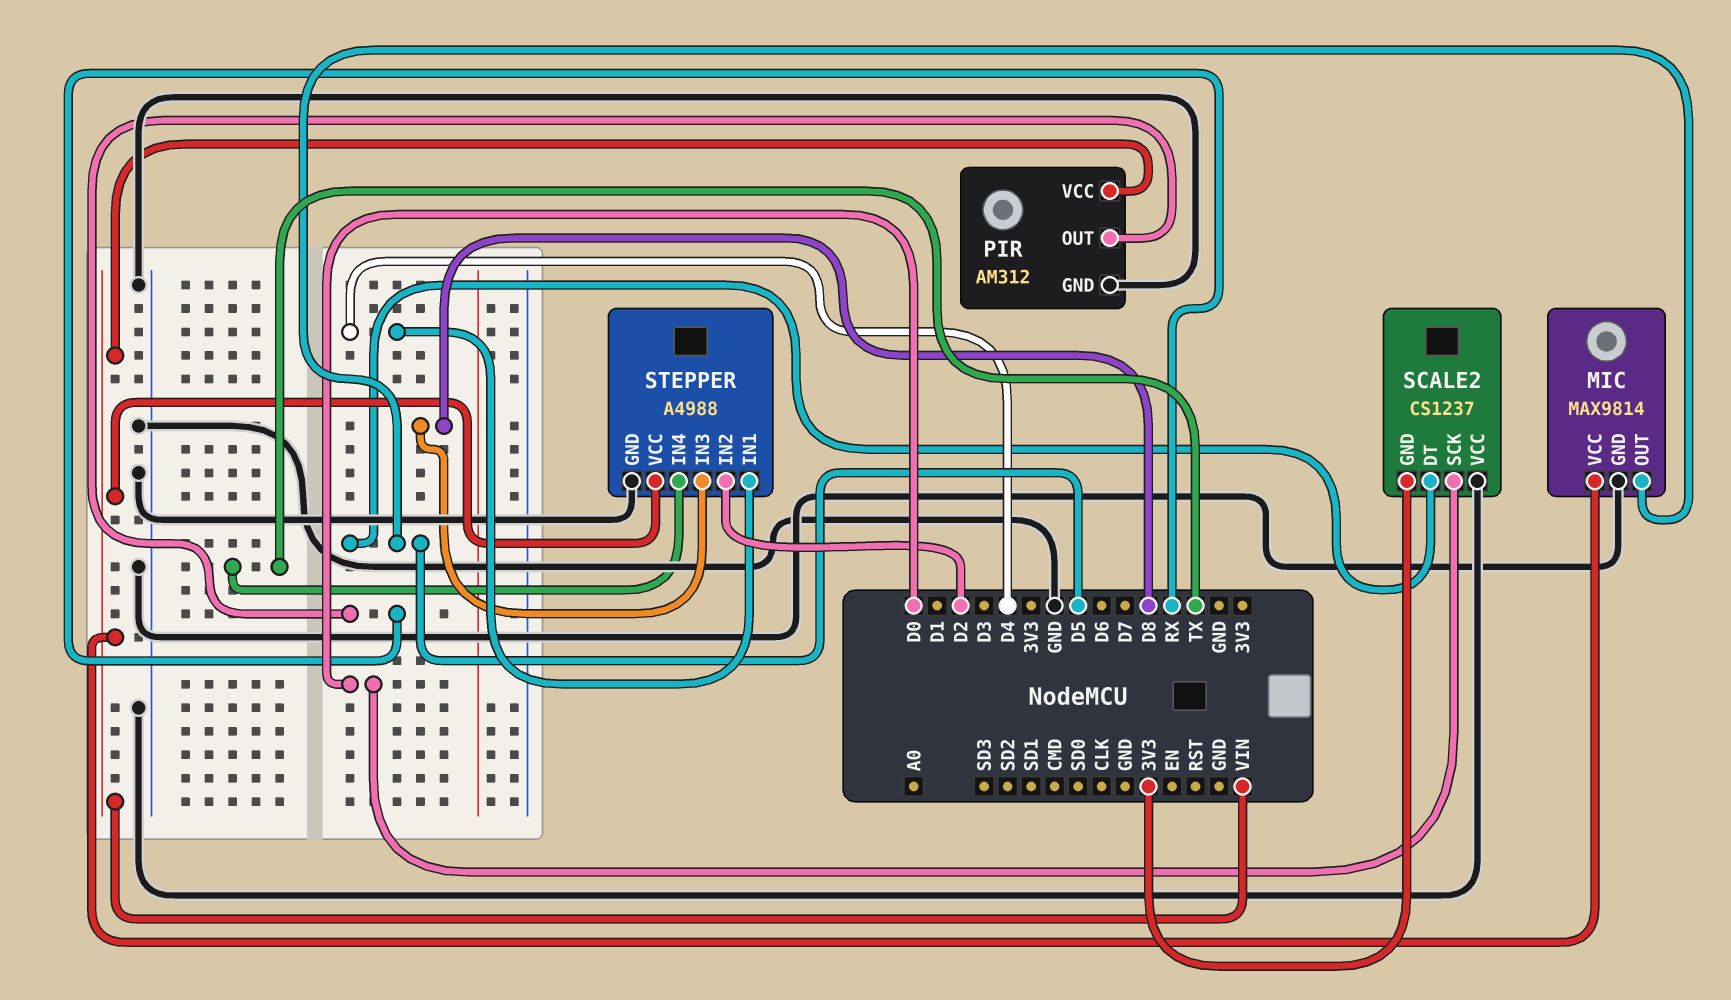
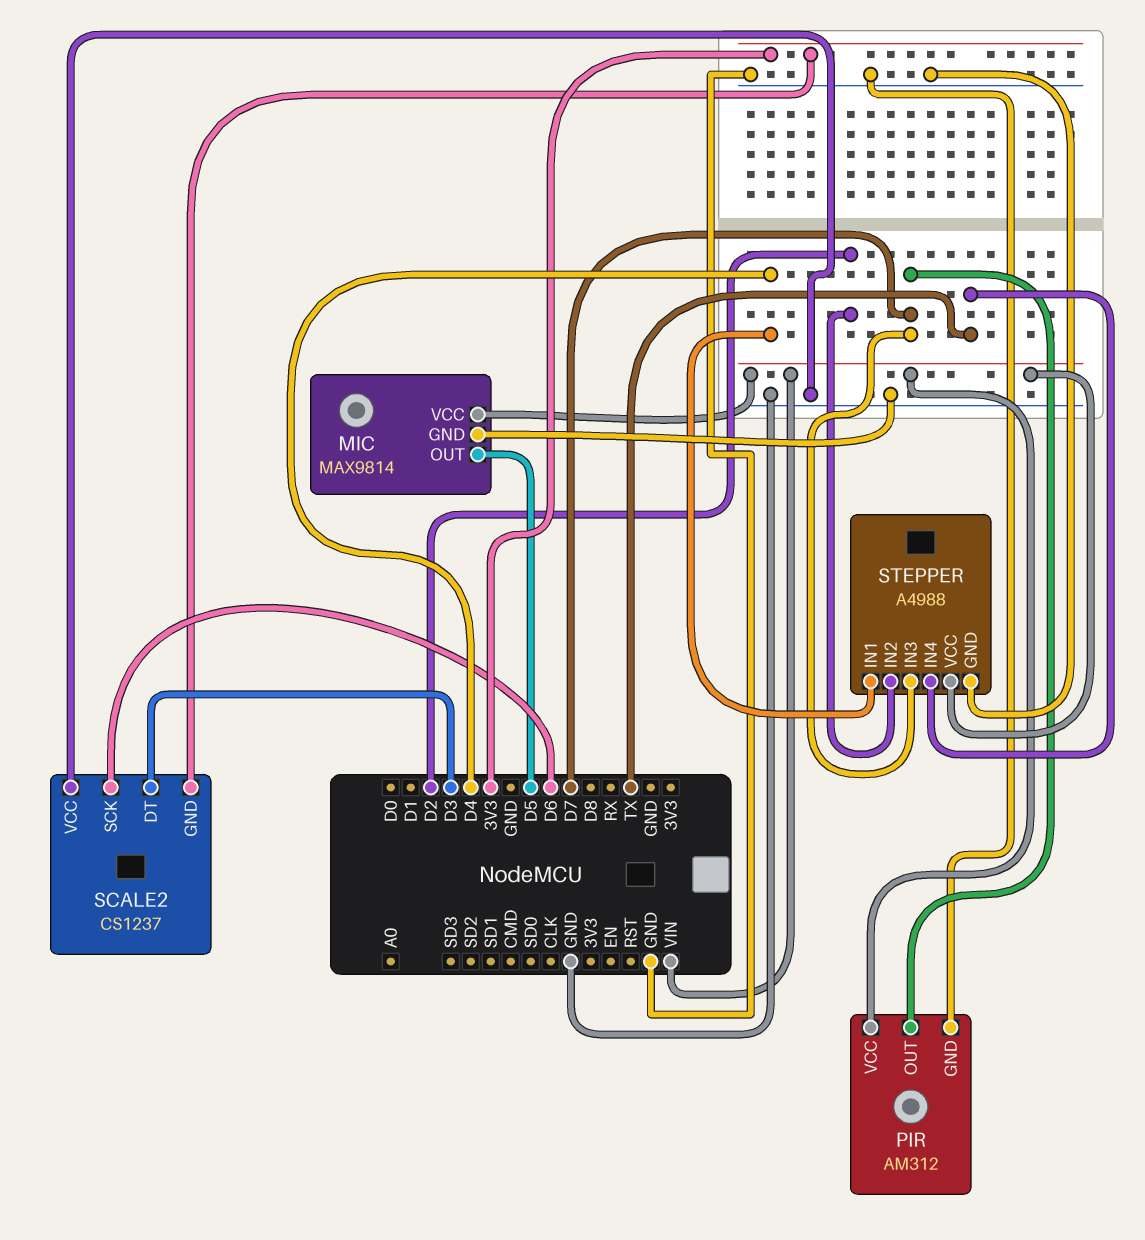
PIR pin OUT: RX -> D7
SCALE2 pin DT: D5 -> D3
SCALE2 pin SCK: D0 -> D6
STEPPER pin IN3: D8 -> D7

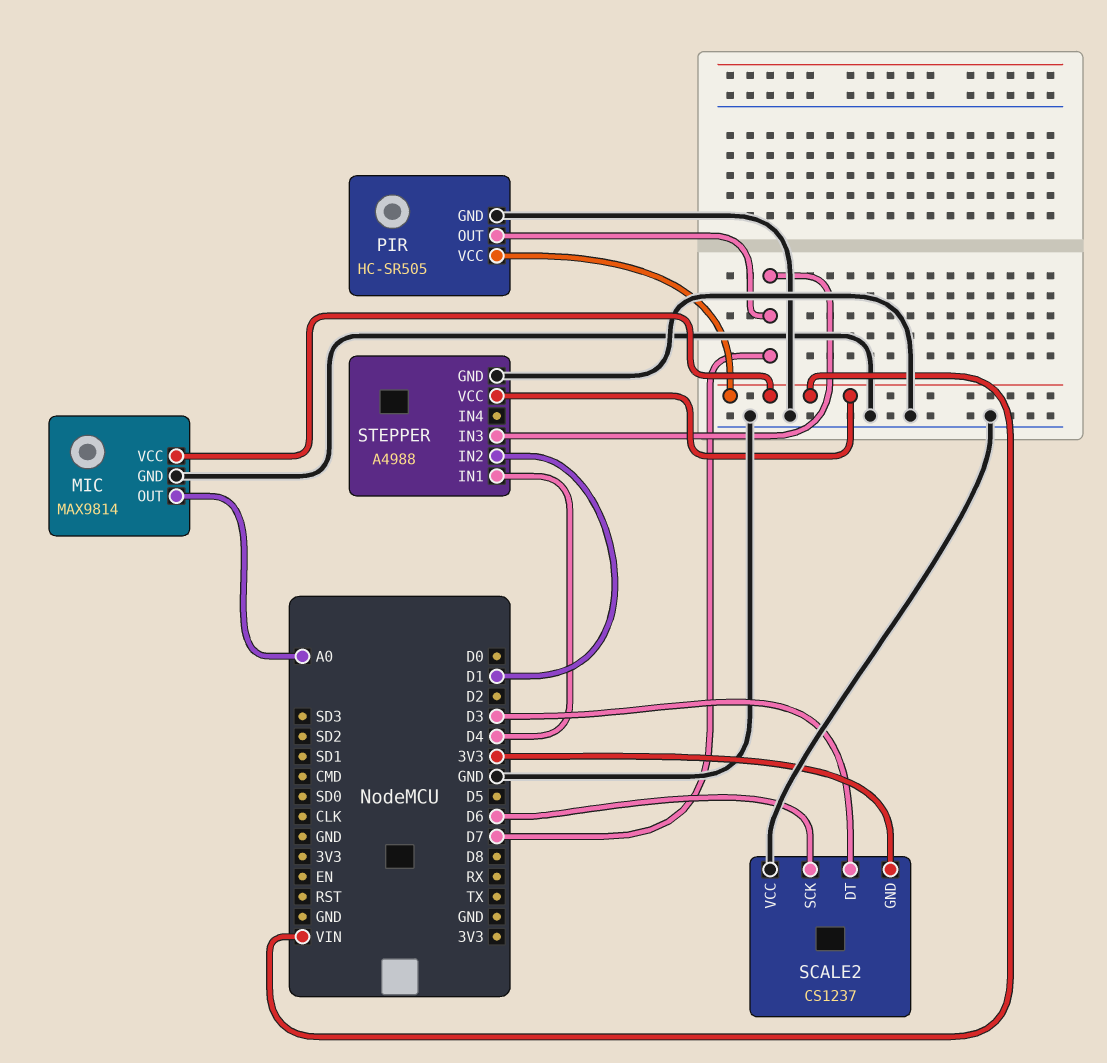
MIC pin OUT: D5 -> A0
PIR: AM312 -> HC-SR505
STEPPER pin IN2: D2 -> D1
STEPPER pin IN4: TX -> none

